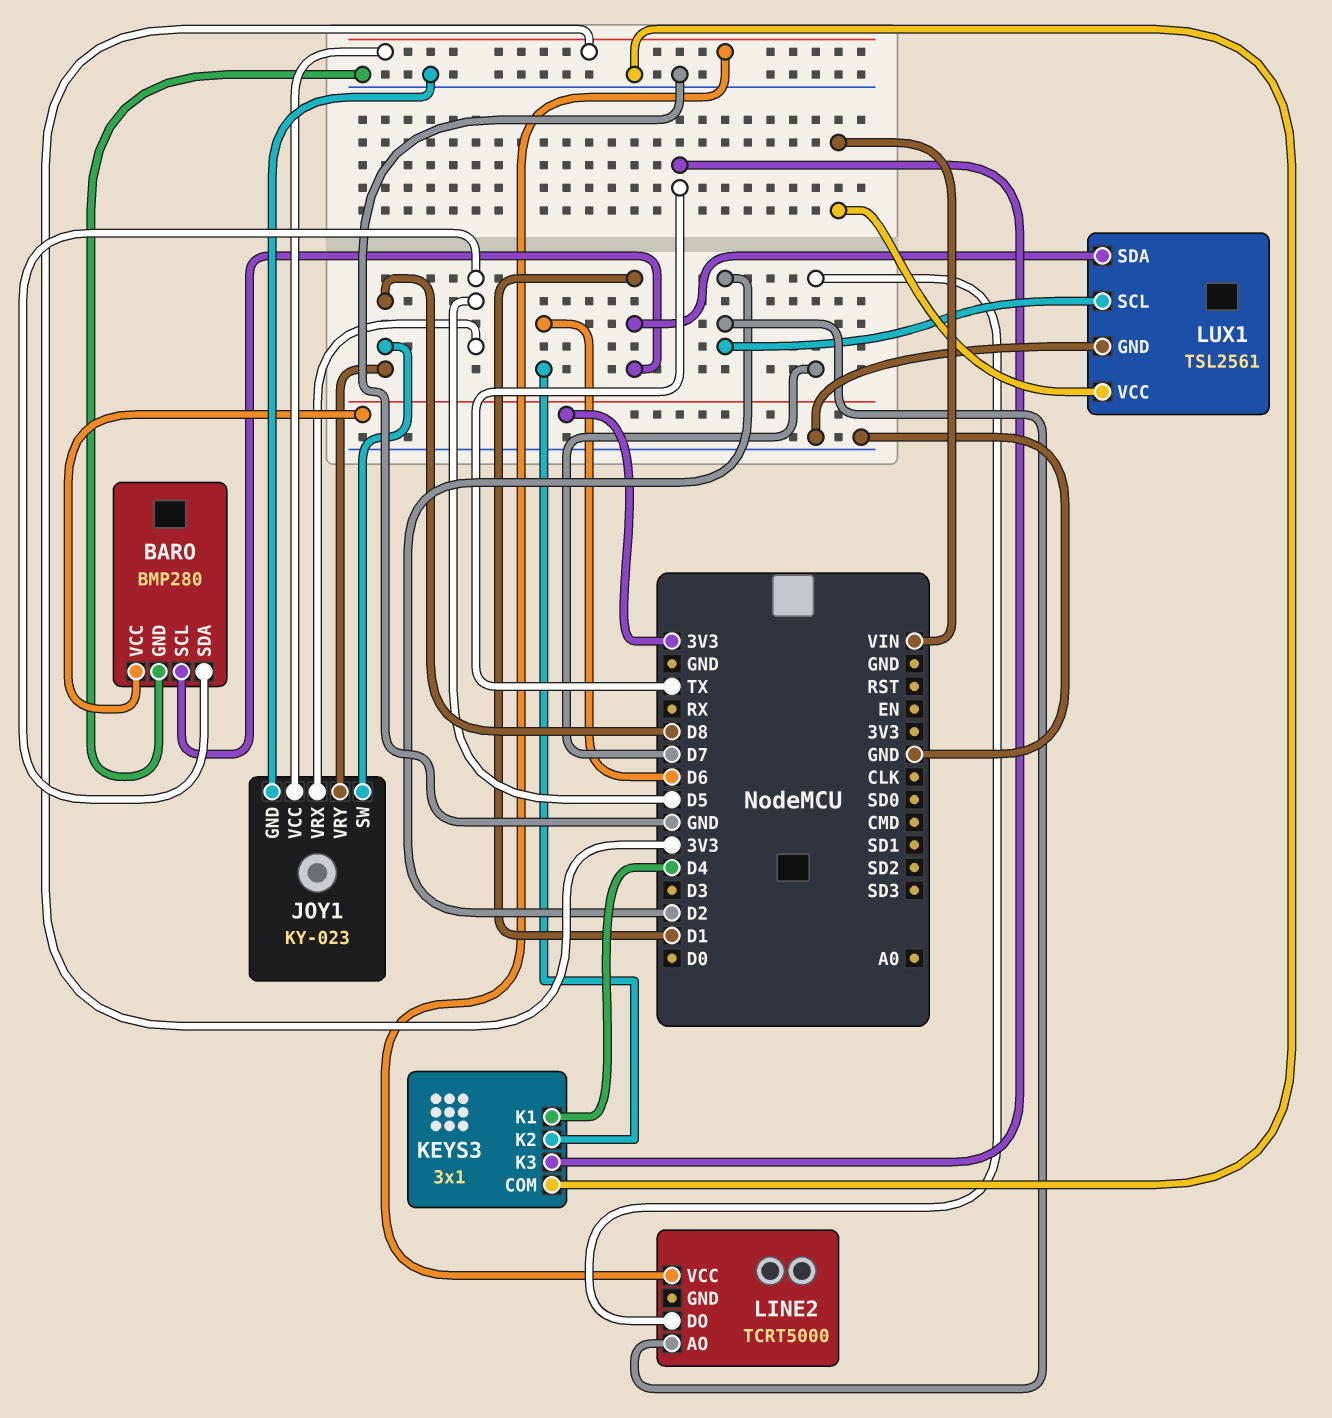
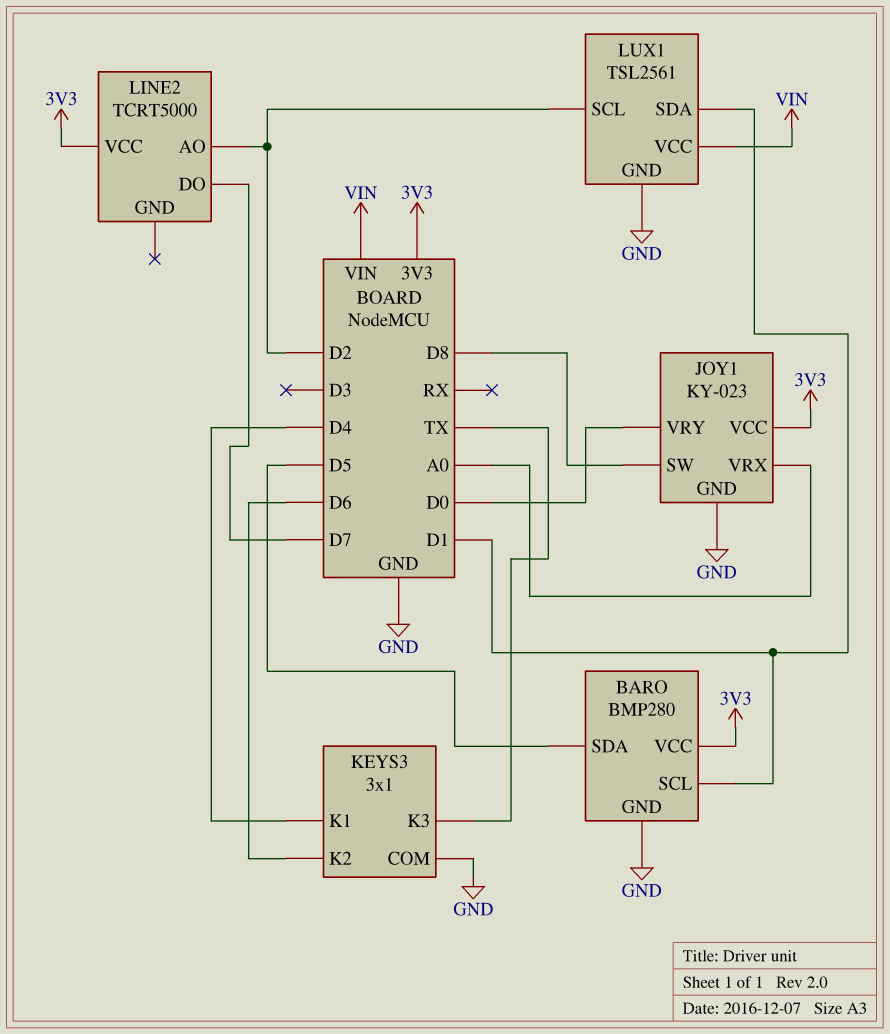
JOY1 pin VRX: D5 -> A0
JOY1 pin VRY: D8 -> D0

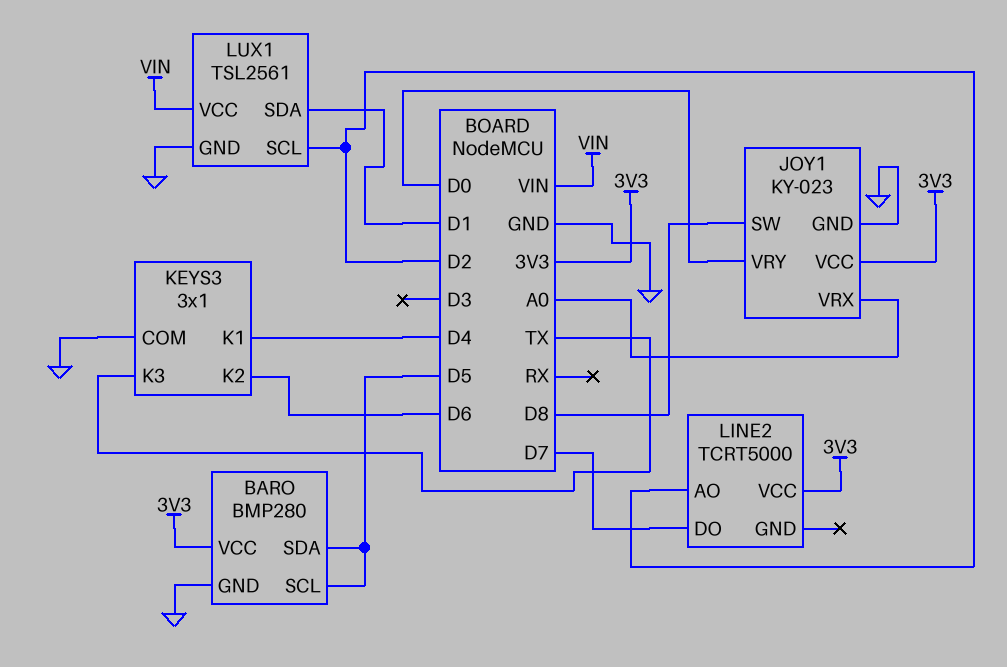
BARO pin SCL: D1 -> D5

